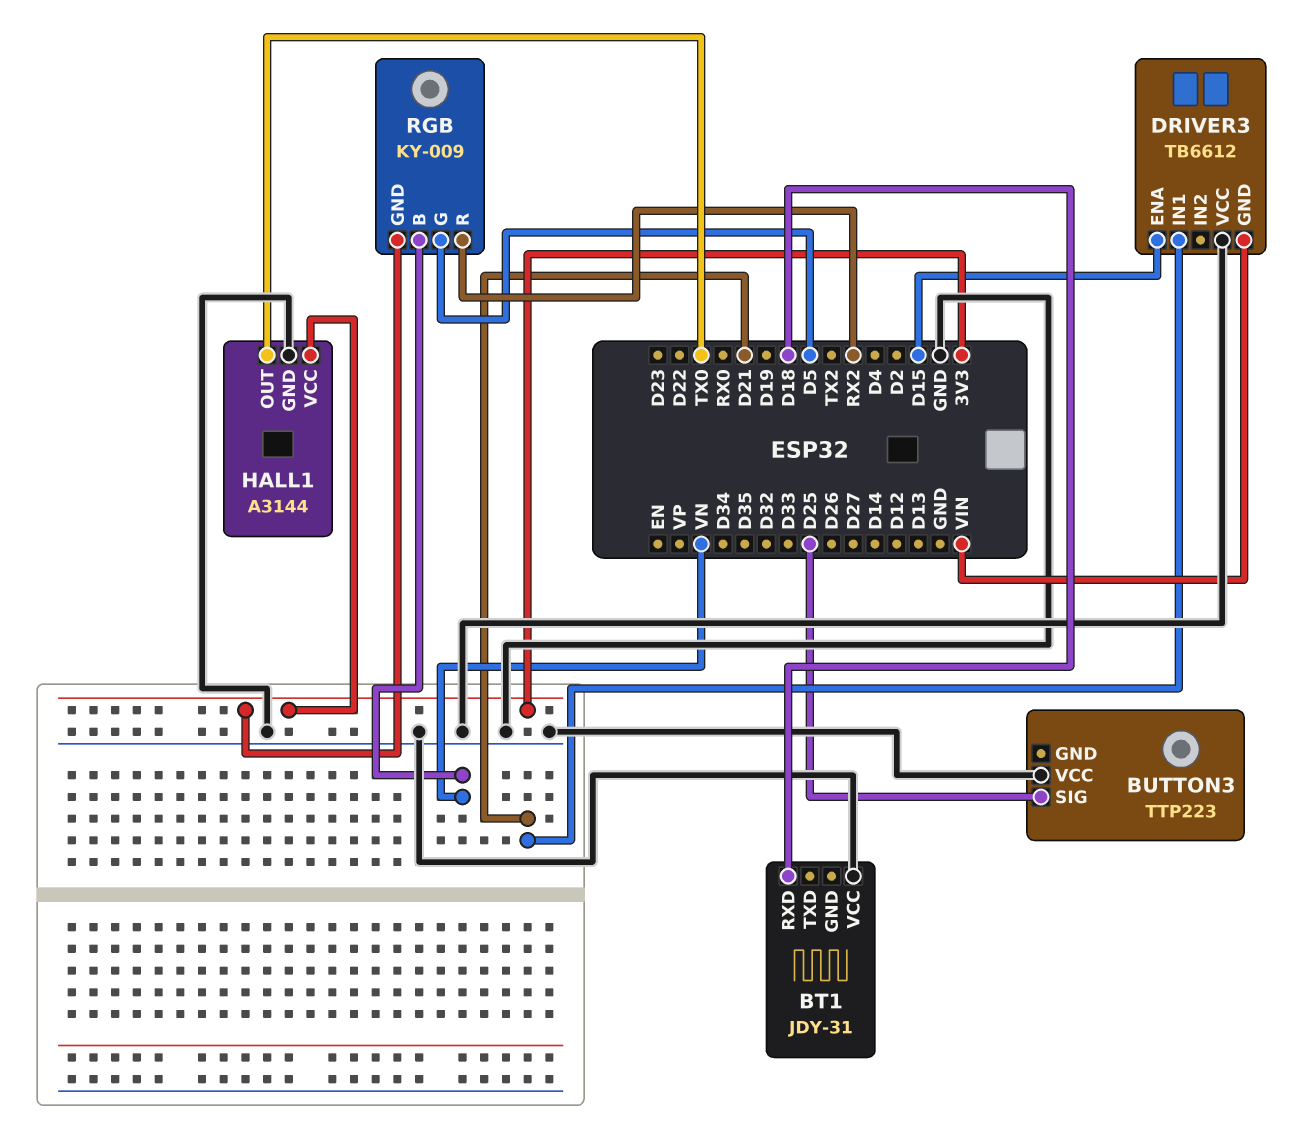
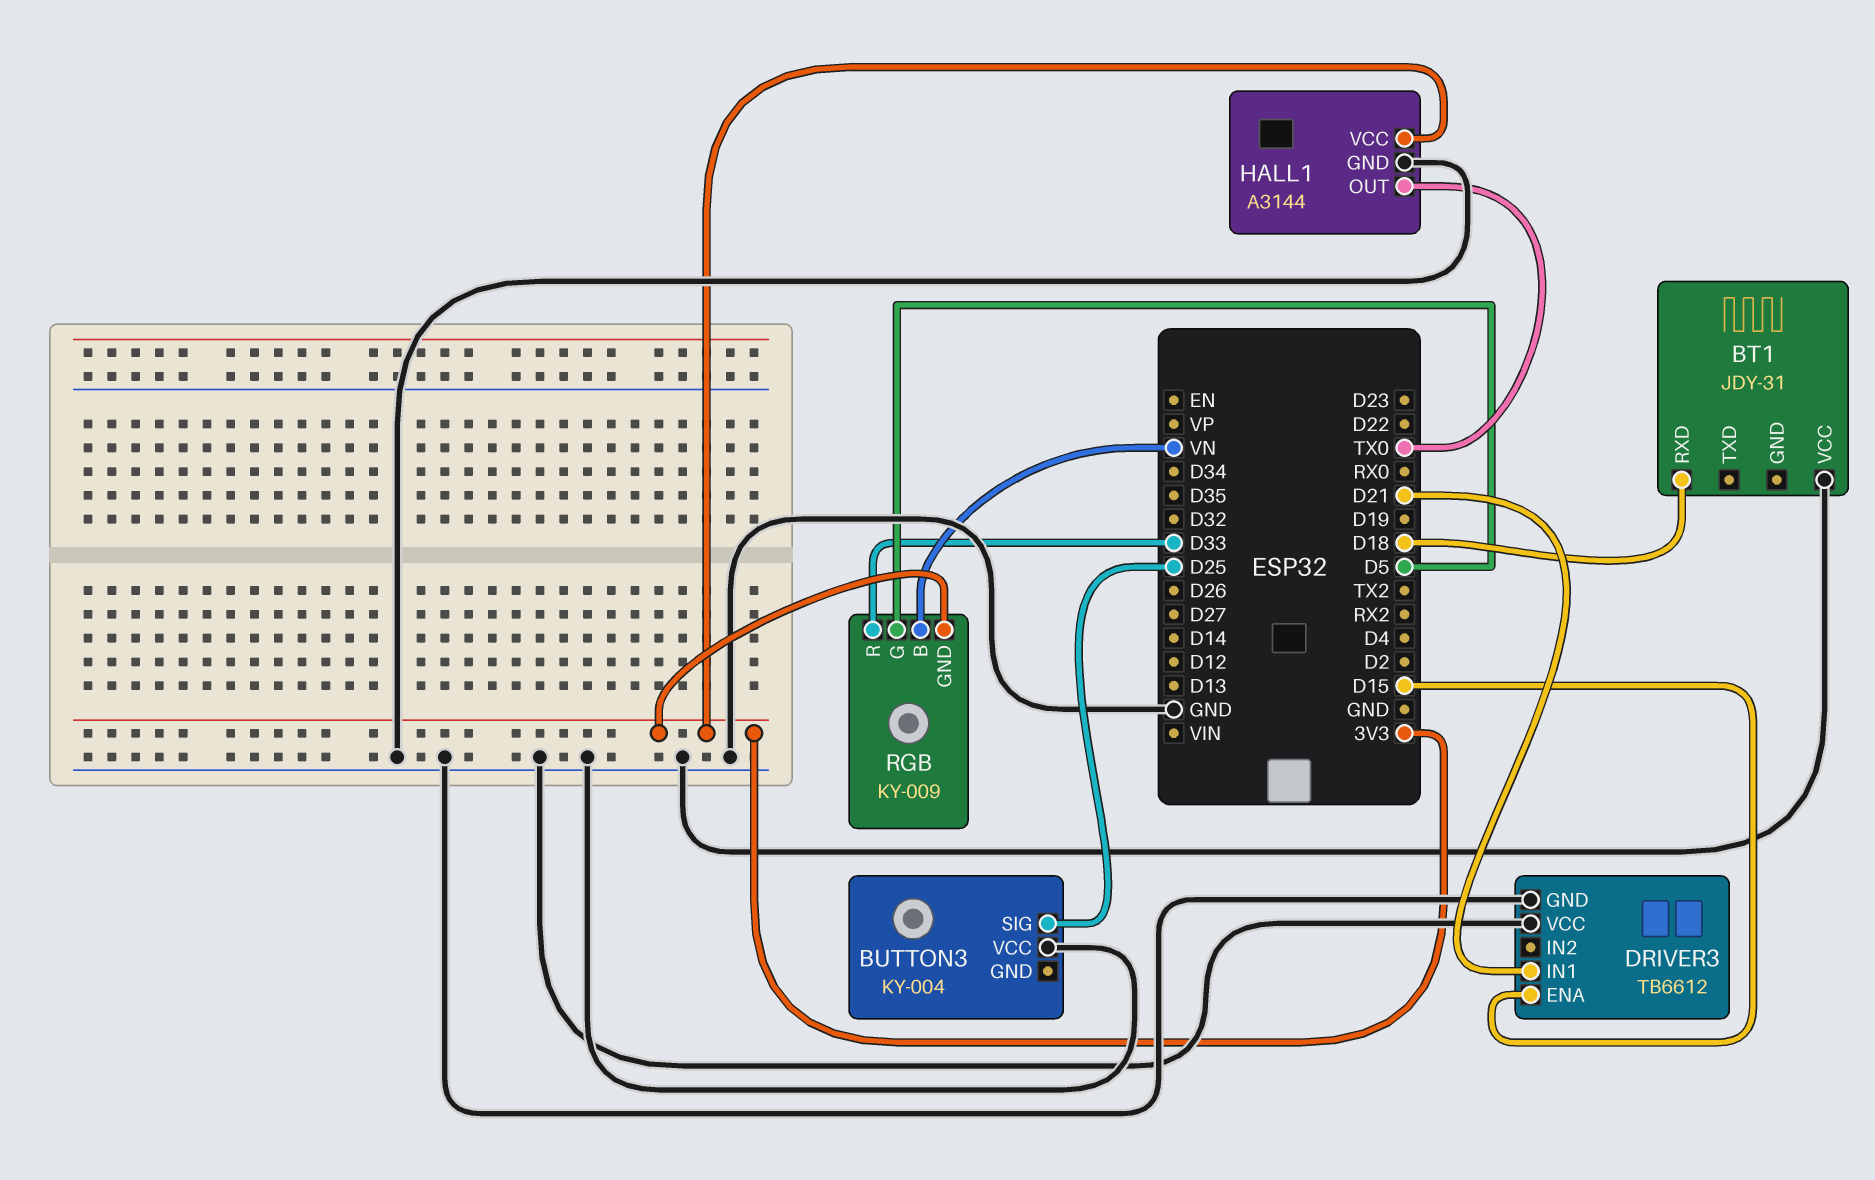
BUTTON3: TTP223 -> KY-004
DRIVER3 pin GND: VIN -> GND
RGB pin R: RX2 -> D33

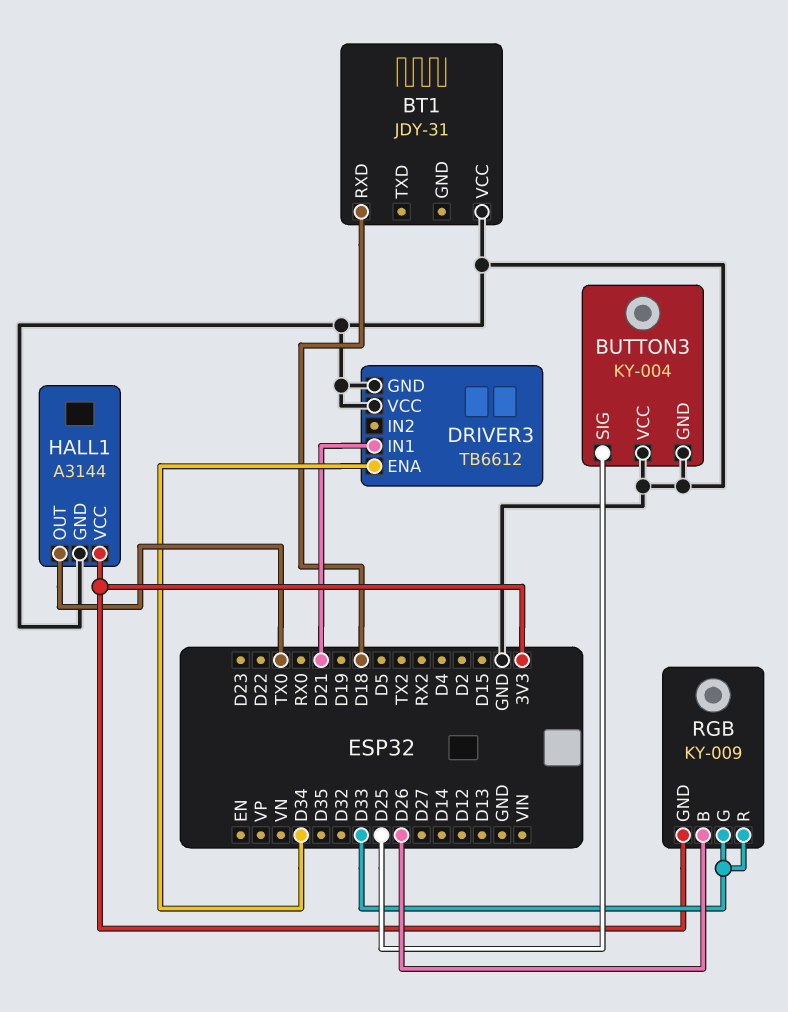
BUTTON3 pin GND: none -> GND
DRIVER3 pin ENA: D15 -> D34
RGB pin B: VN -> D26
RGB pin G: D5 -> D33

